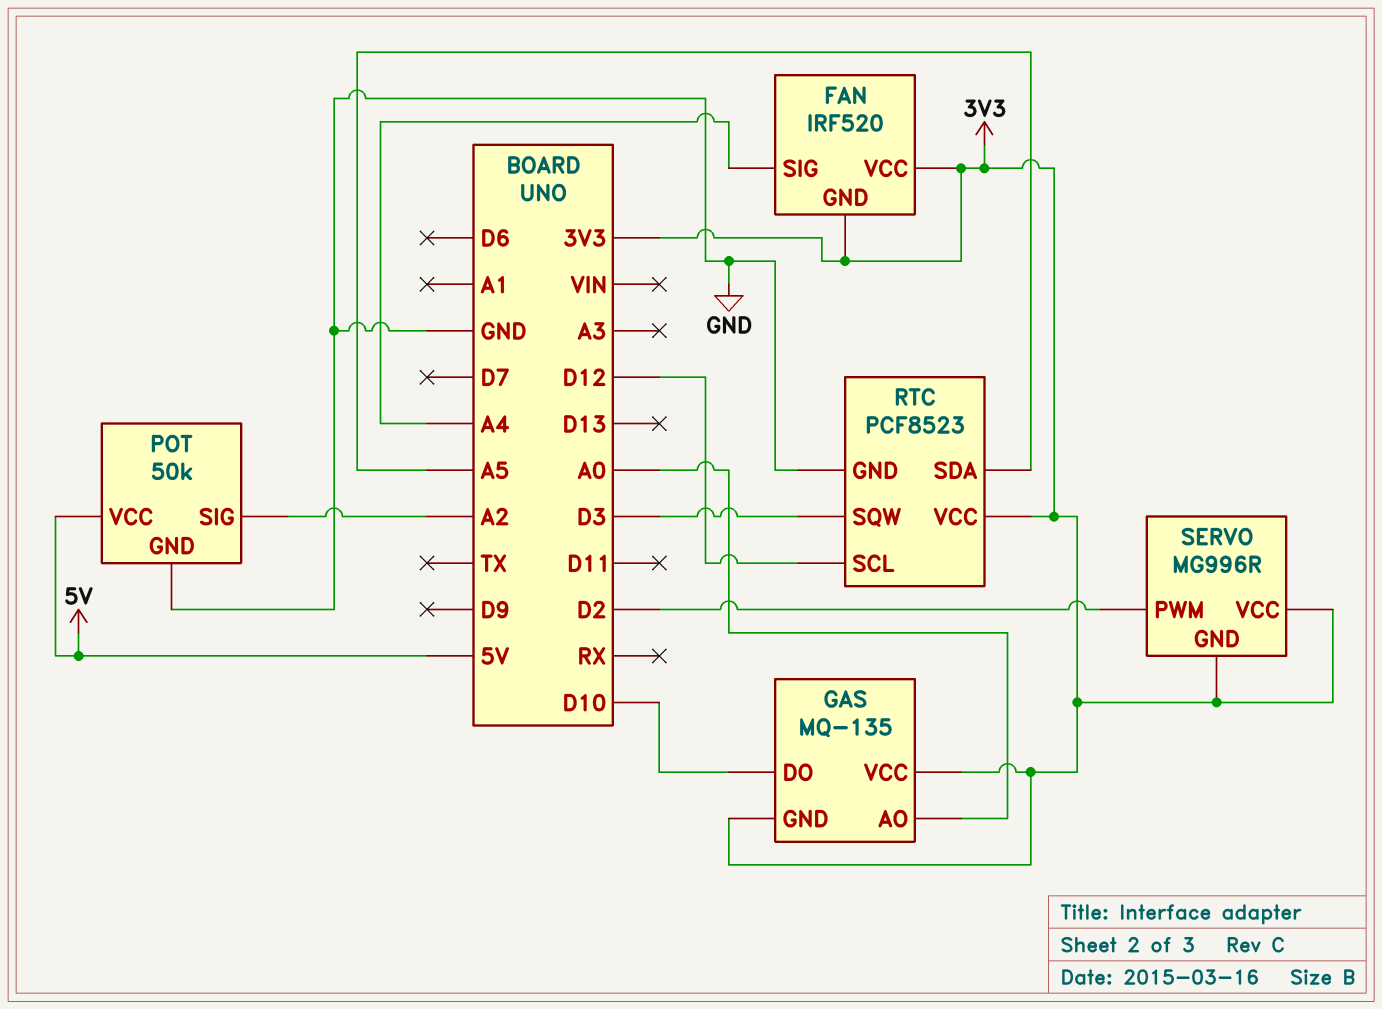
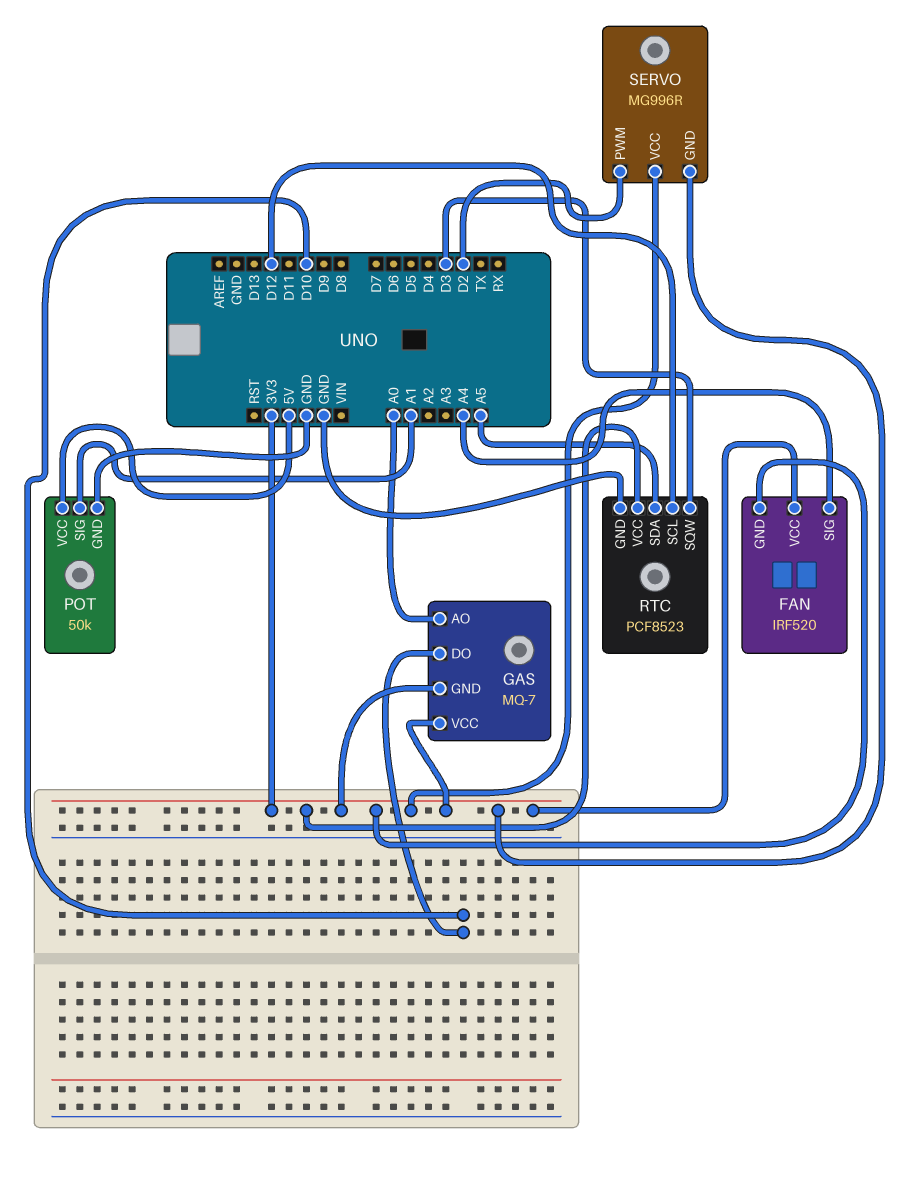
GAS: MQ-135 -> MQ-7
POT pin SIG: A2 -> A1

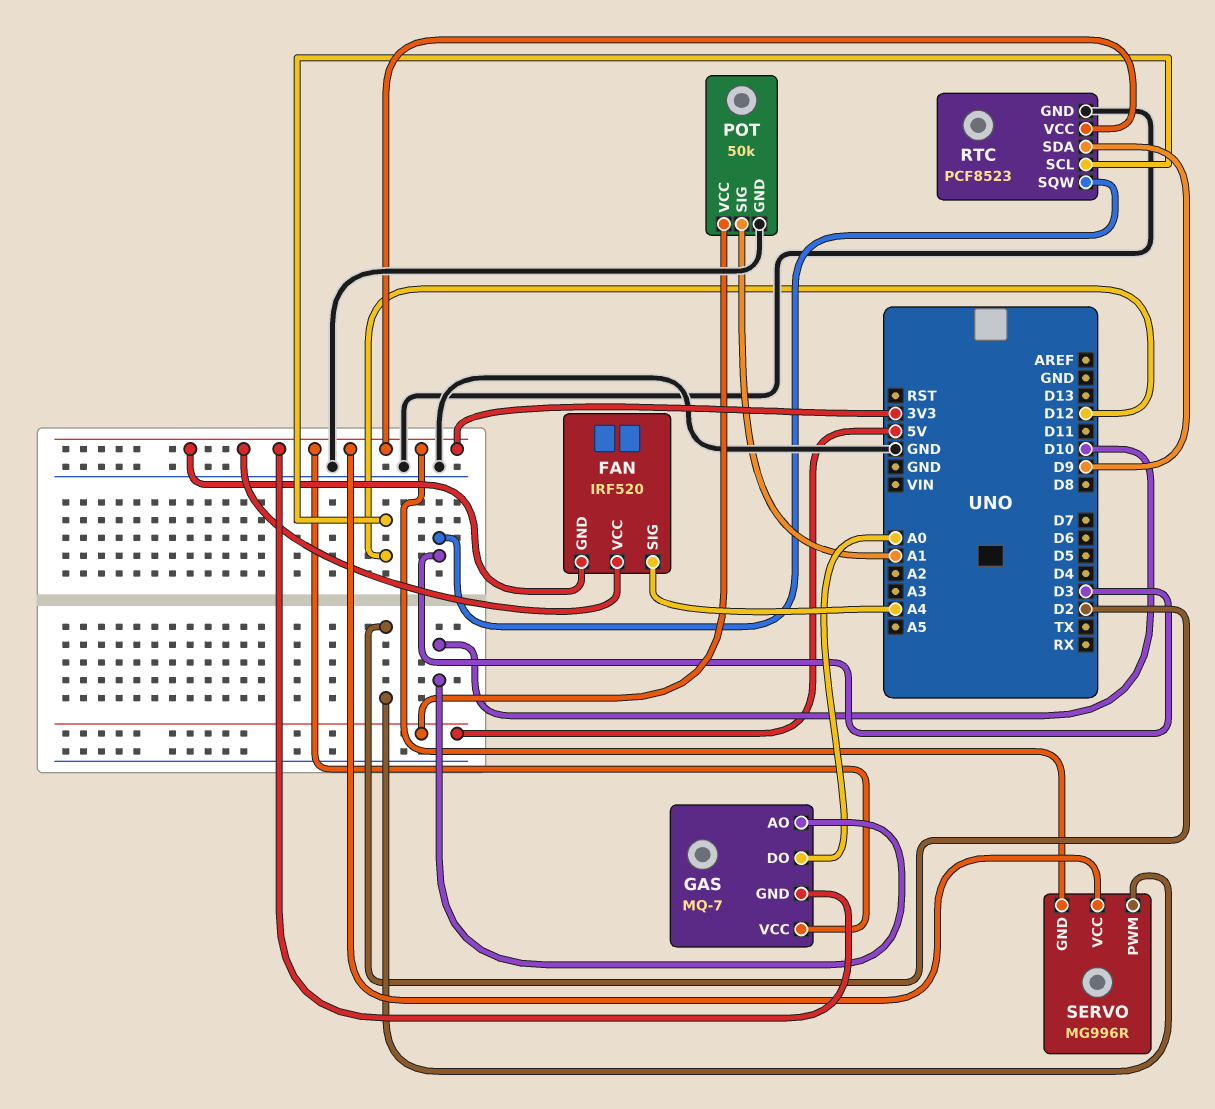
GAS pin AO: A0 -> D10
GAS pin DO: D10 -> A0
RTC pin SDA: A5 -> D9

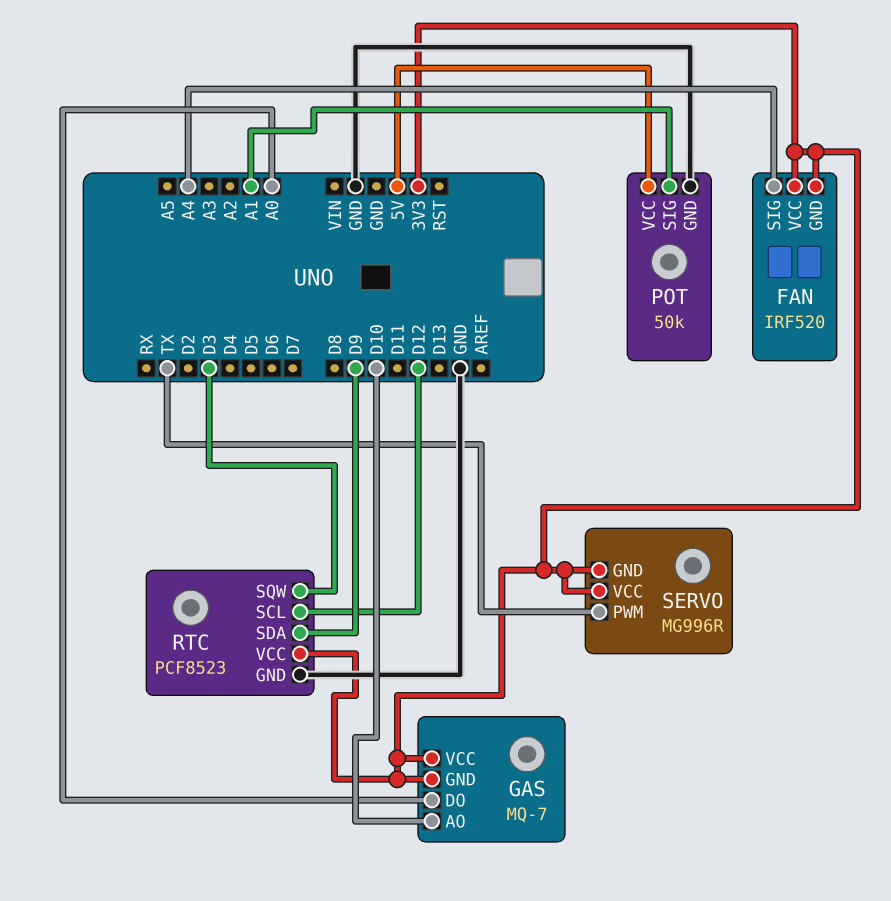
SERVO pin PWM: D2 -> TX

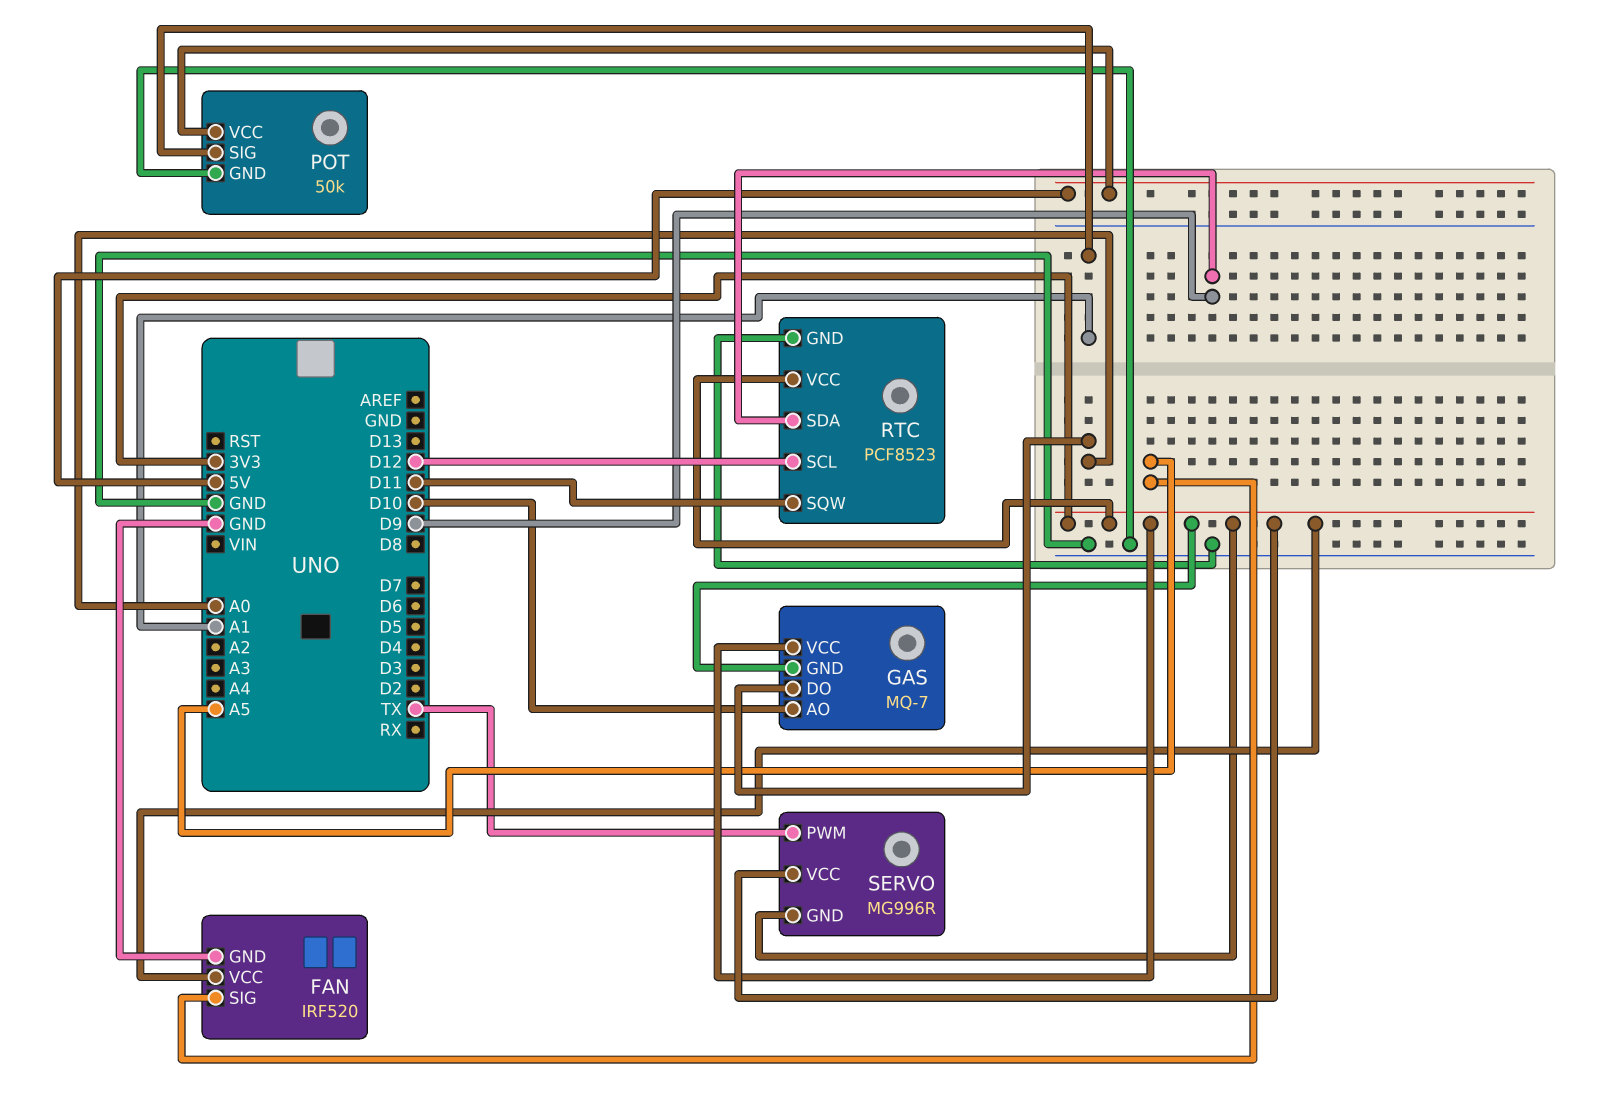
FAN pin GND: 3V3 -> GND
FAN pin SIG: A4 -> A5
RTC pin SQW: D3 -> D11

